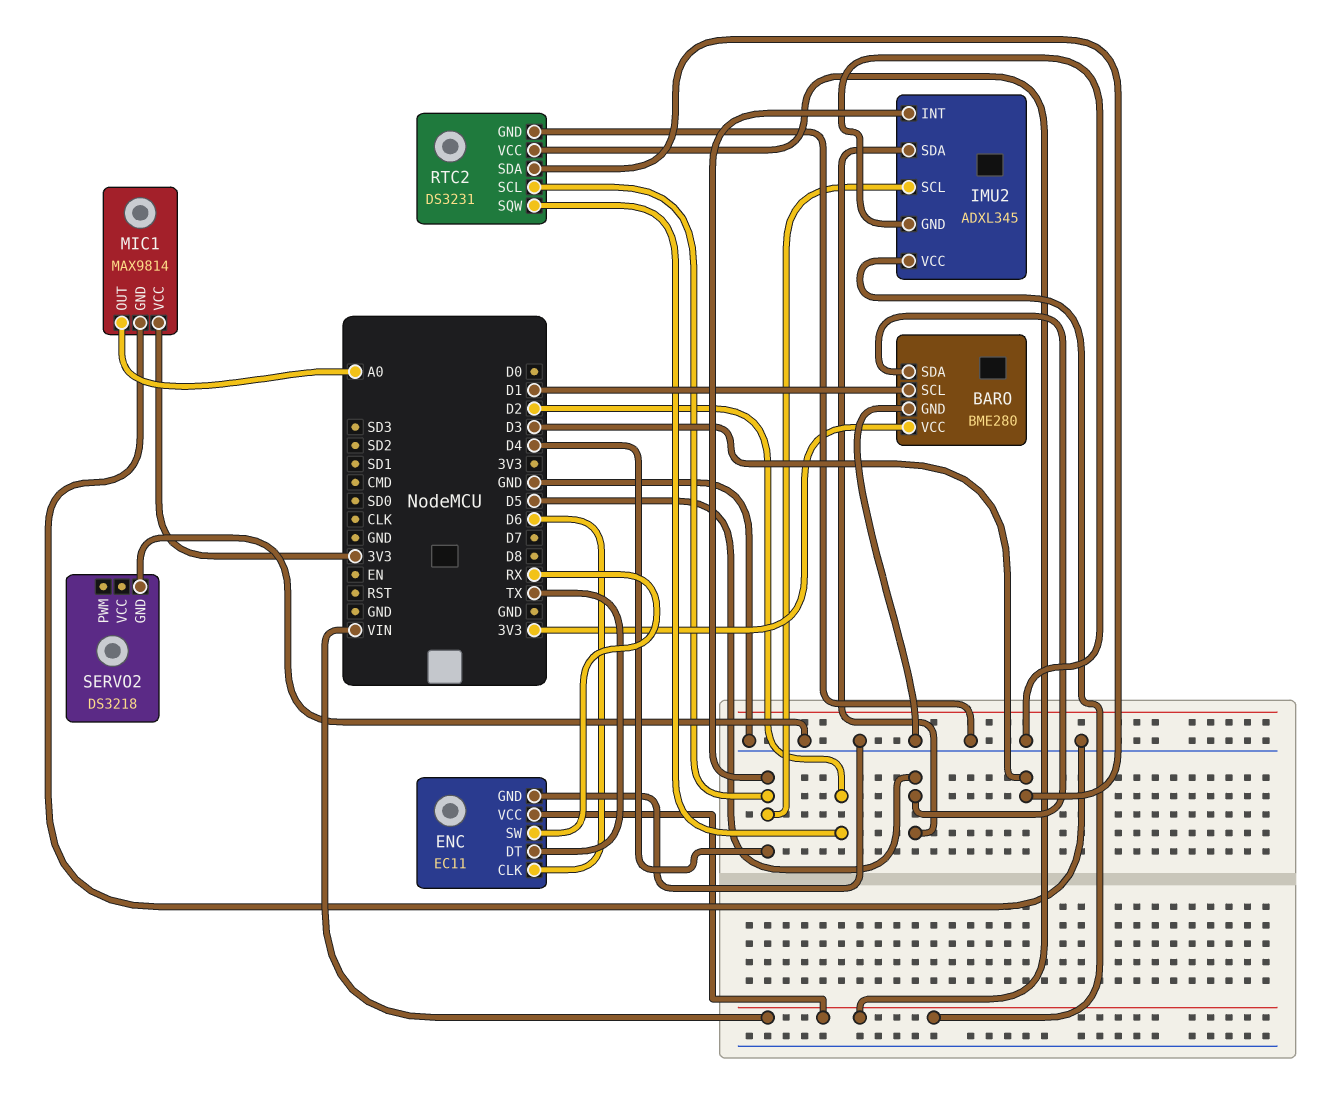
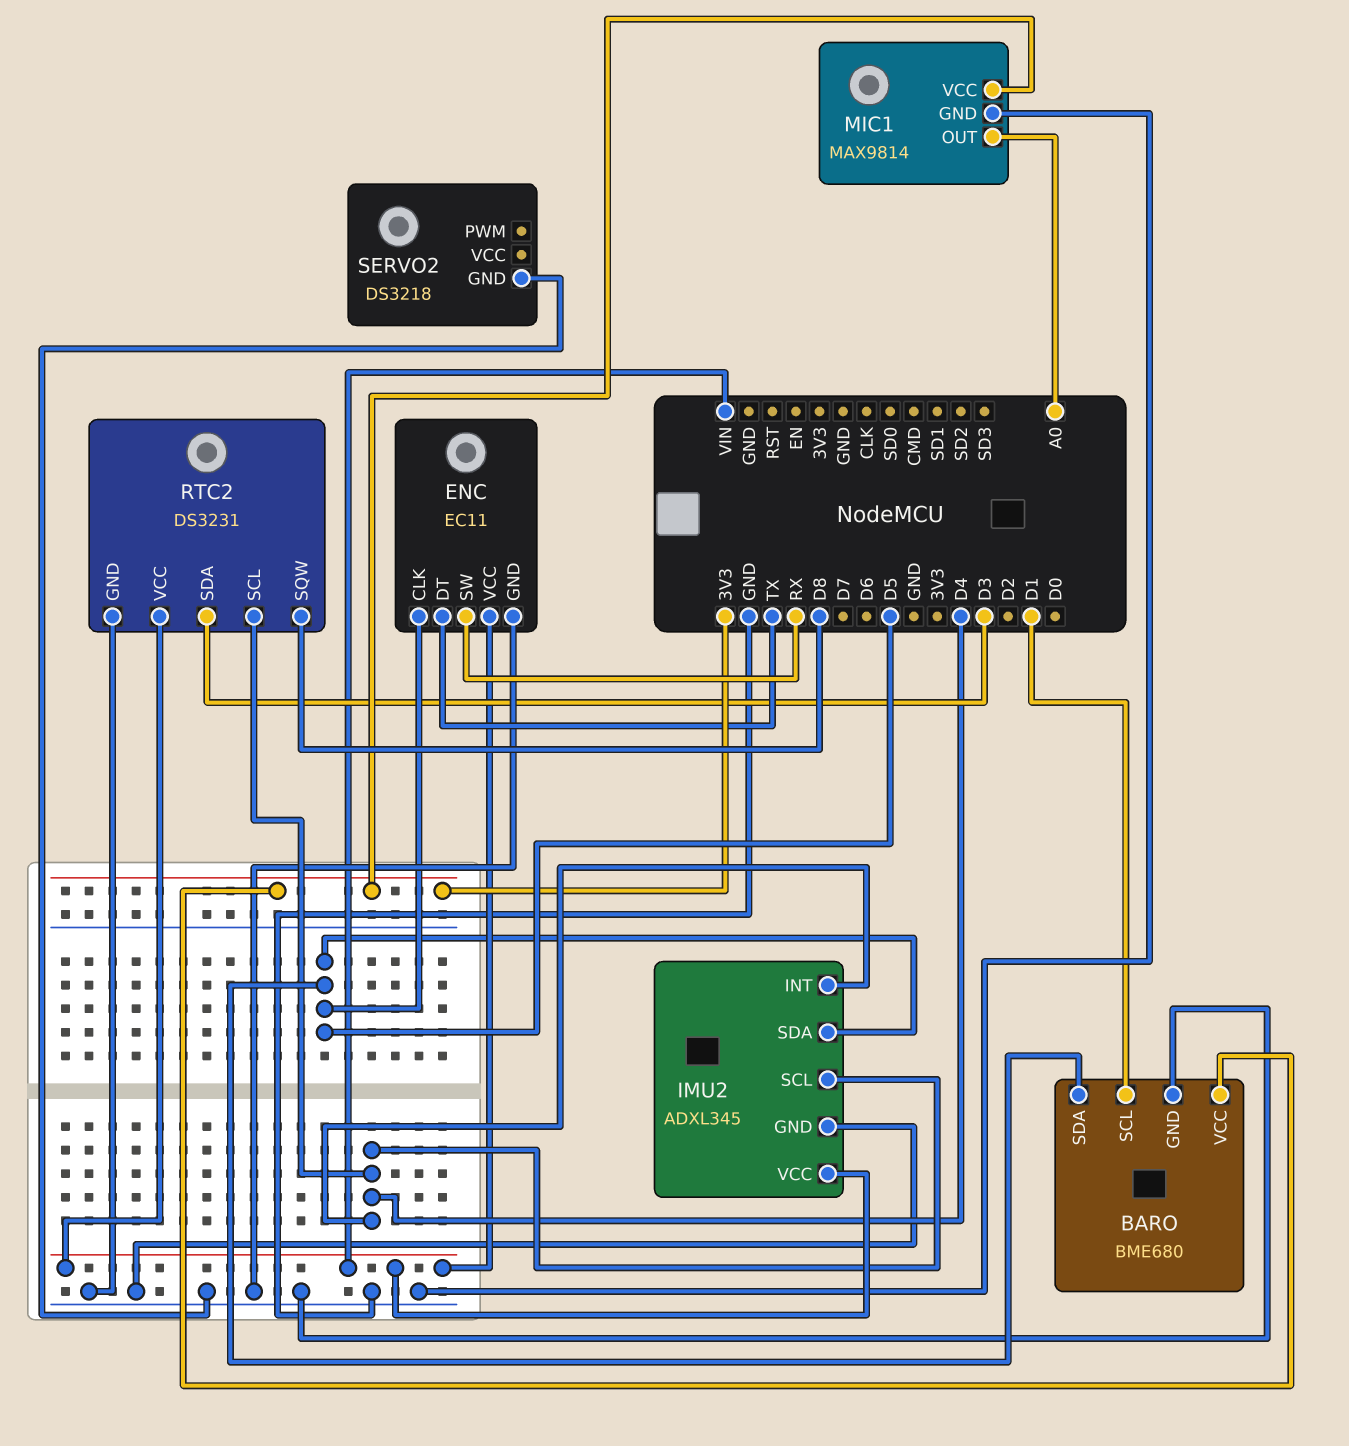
BARO: BME280 -> BME680
ENC pin CLK: D6 -> D5
RTC2 pin SQW: D2 -> D8

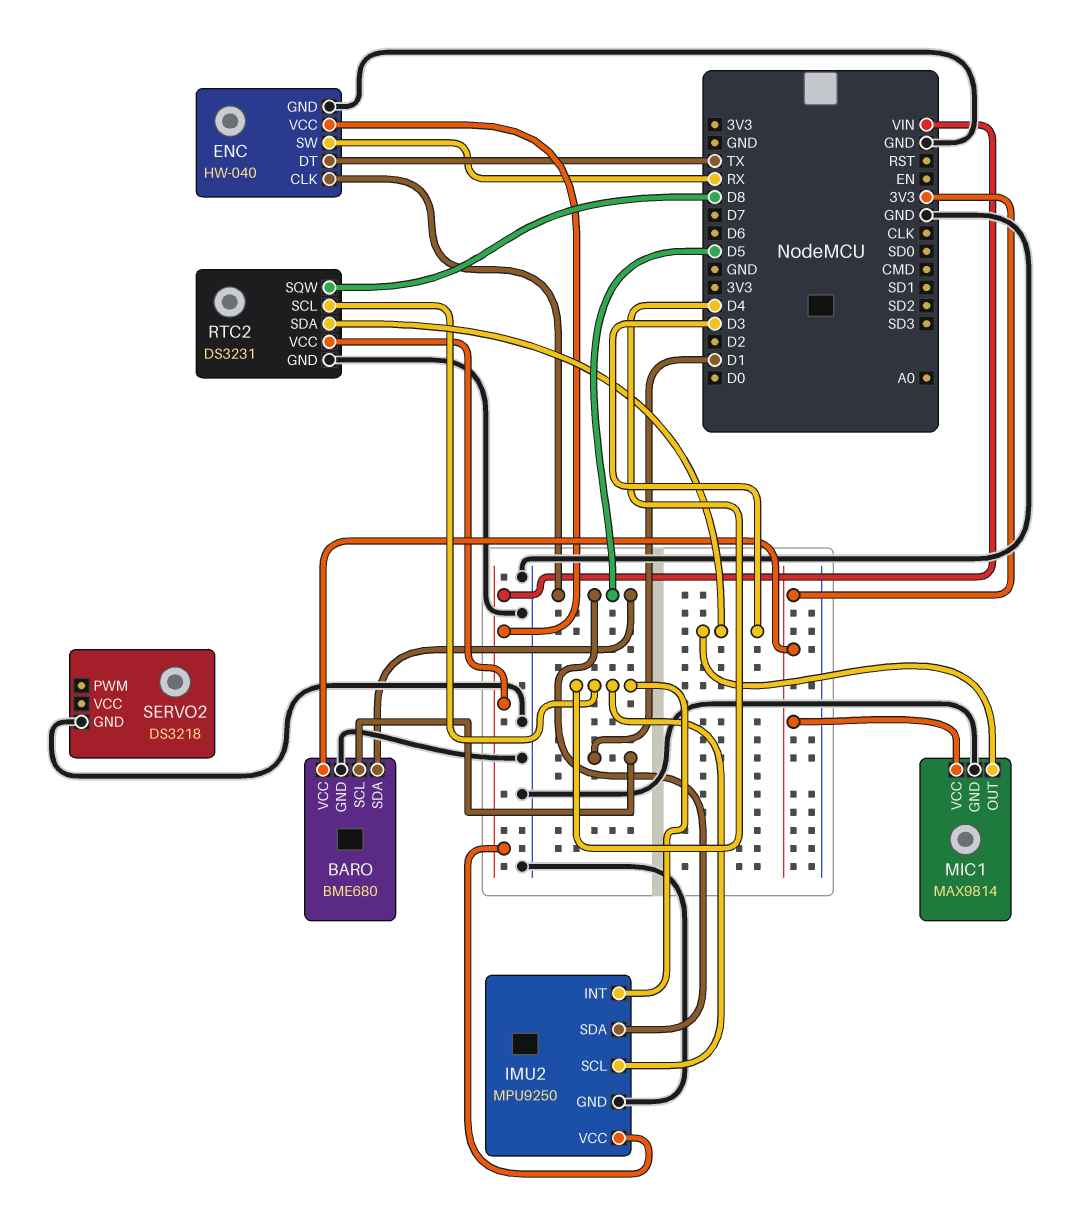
ENC: EC11 -> HW-040
IMU2: ADXL345 -> MPU9250
MIC1 pin OUT: A0 -> D3

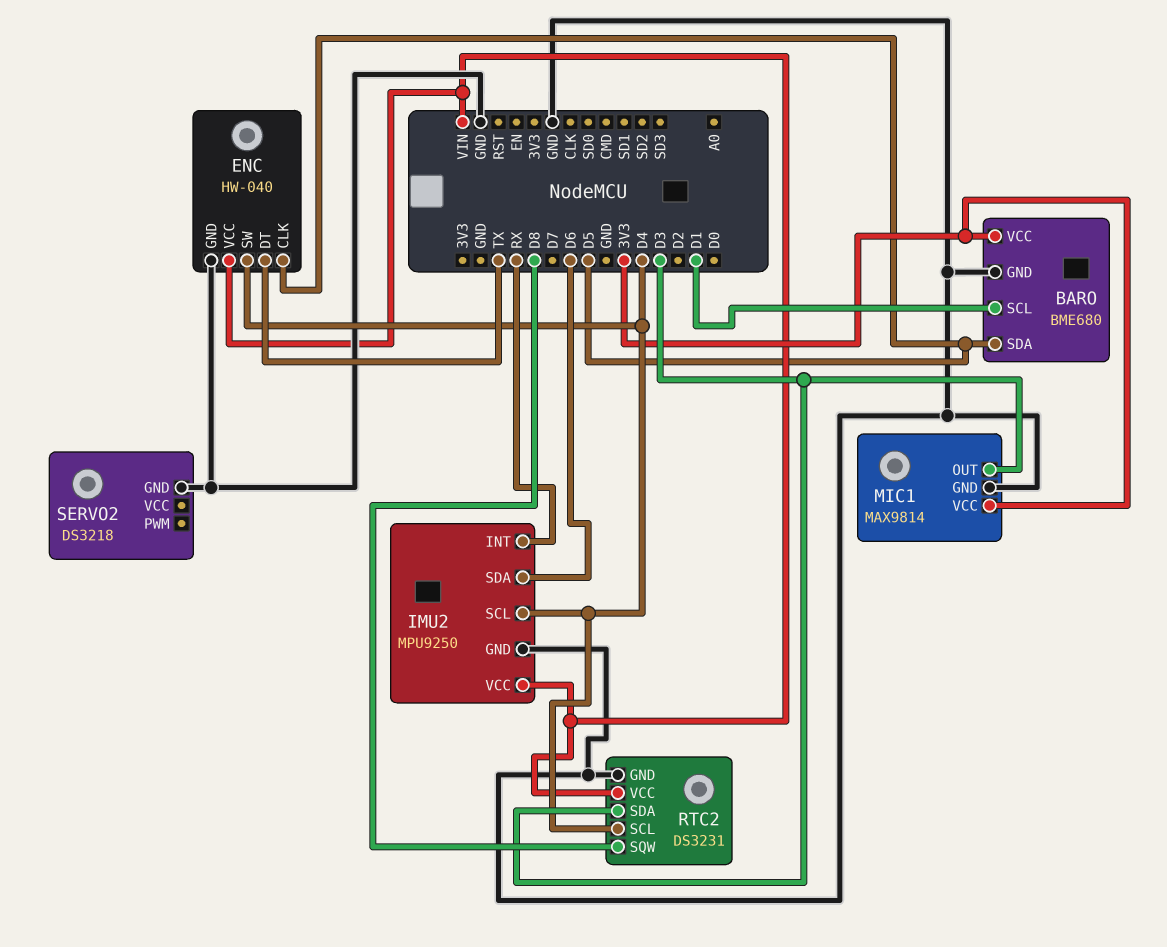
ENC pin SW: RX -> D4
IMU2 pin INT: D4 -> RX
IMU2 pin SDA: D5 -> D6

